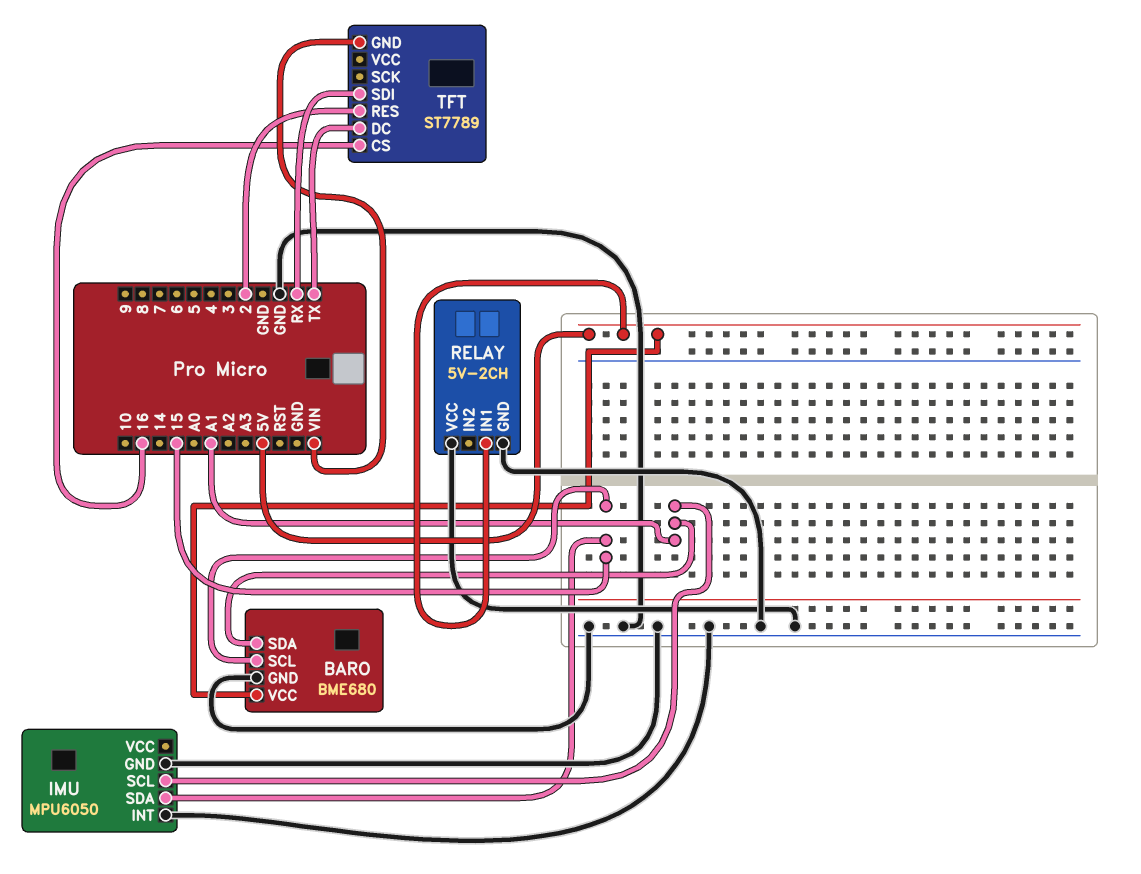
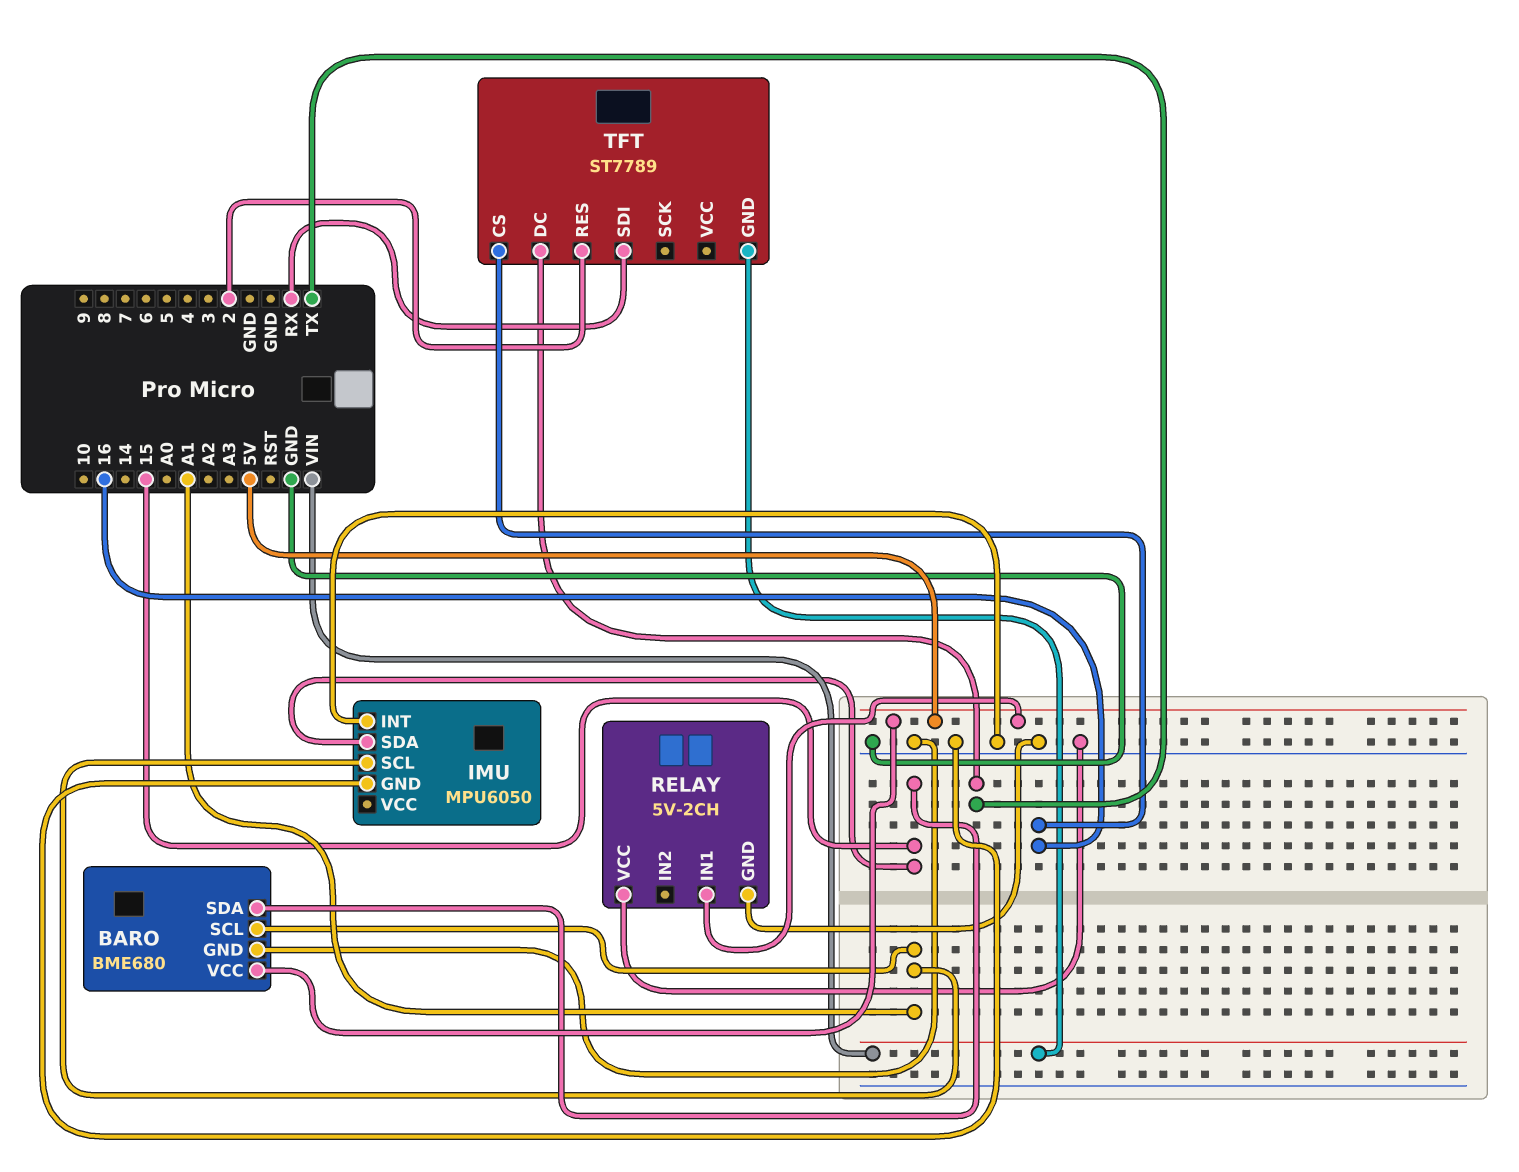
BARO pin SCL: 15 -> A1
BARO pin SDA: A1 -> 15

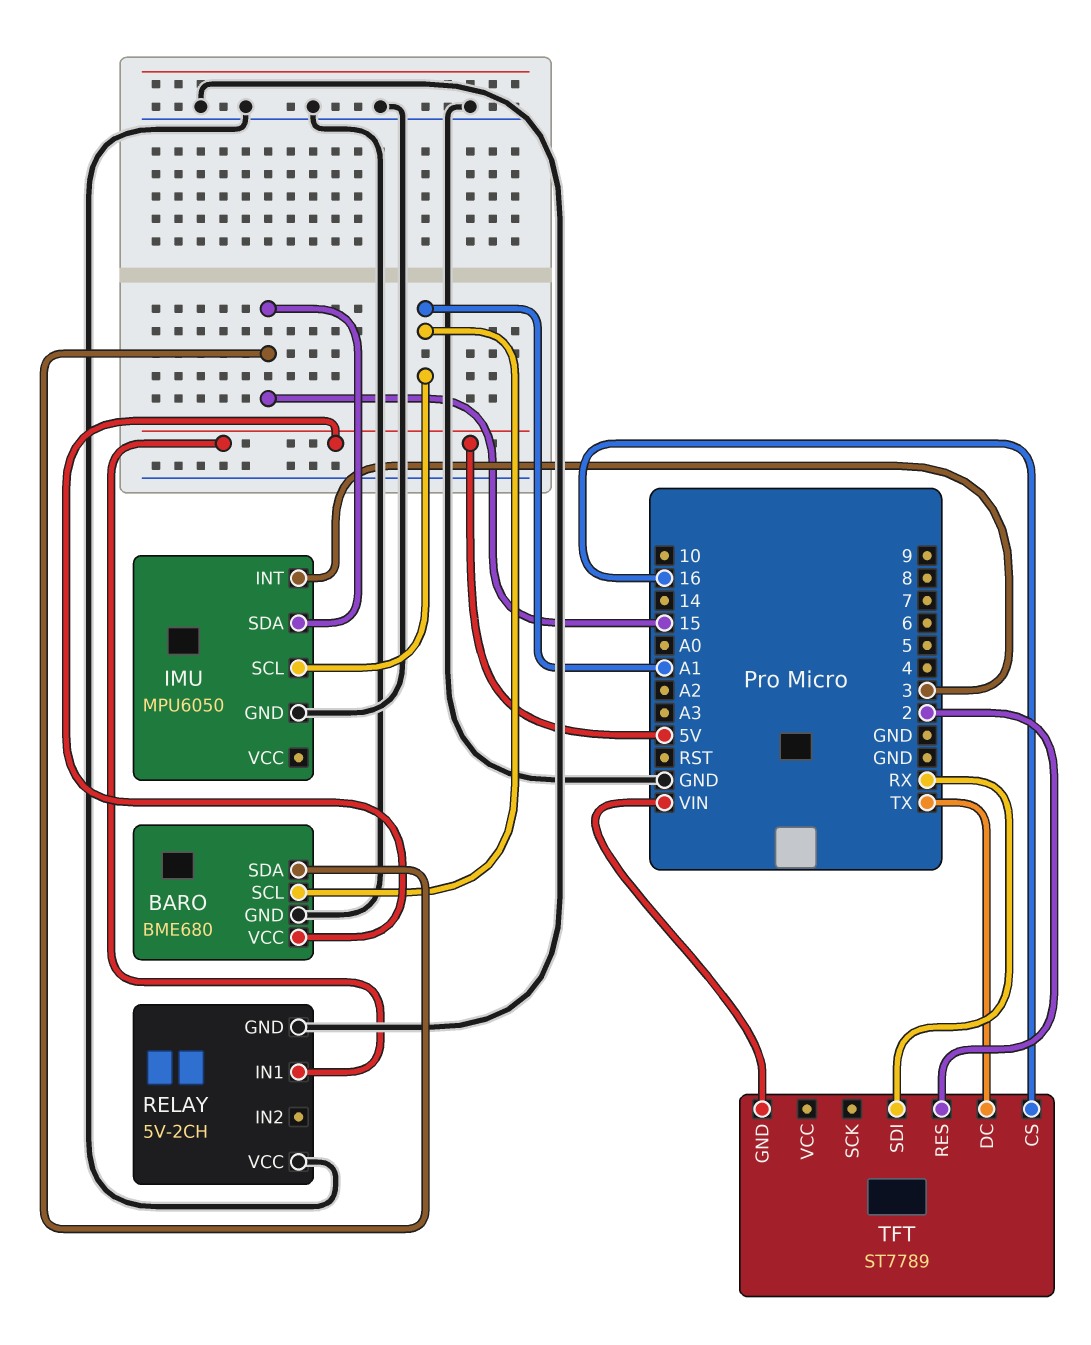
IMU pin INT: GND -> 3

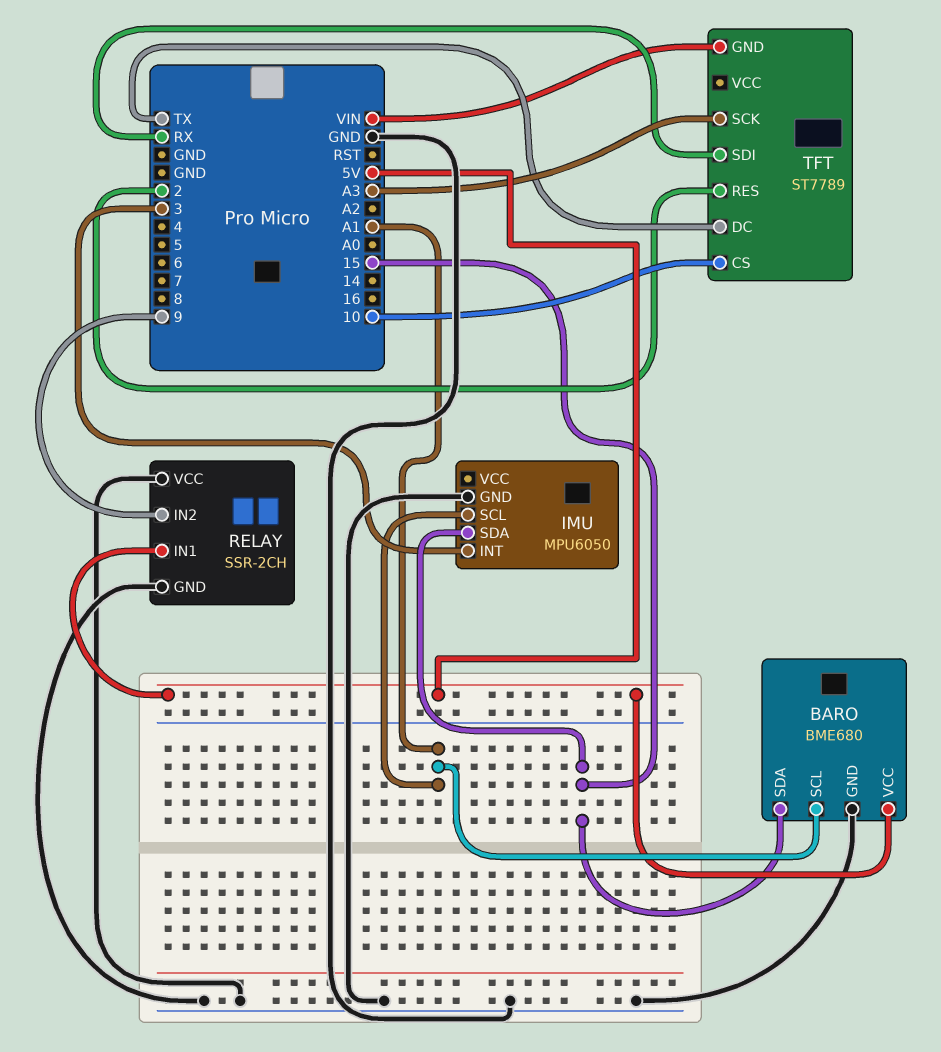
RELAY: 5V-2CH -> SSR-2CH
RELAY pin IN2: none -> 9
TFT pin CS: 16 -> 10
TFT pin SCK: none -> A3

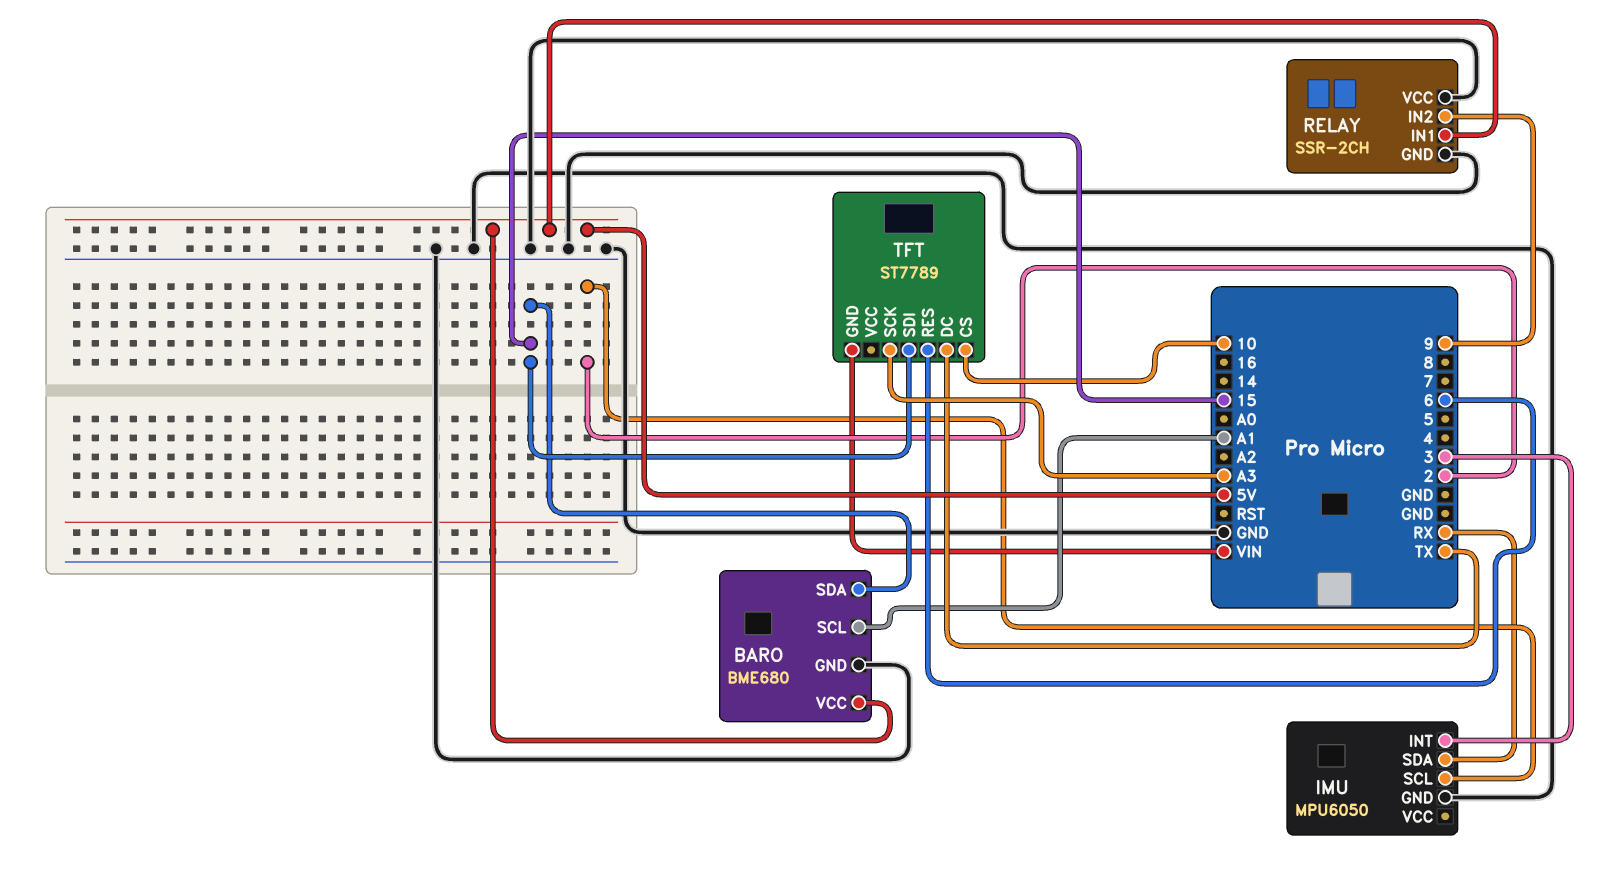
IMU pin SCL: A1 -> 2
IMU pin SDA: 15 -> RX
TFT pin RES: 2 -> 6
TFT pin SDI: RX -> 15

